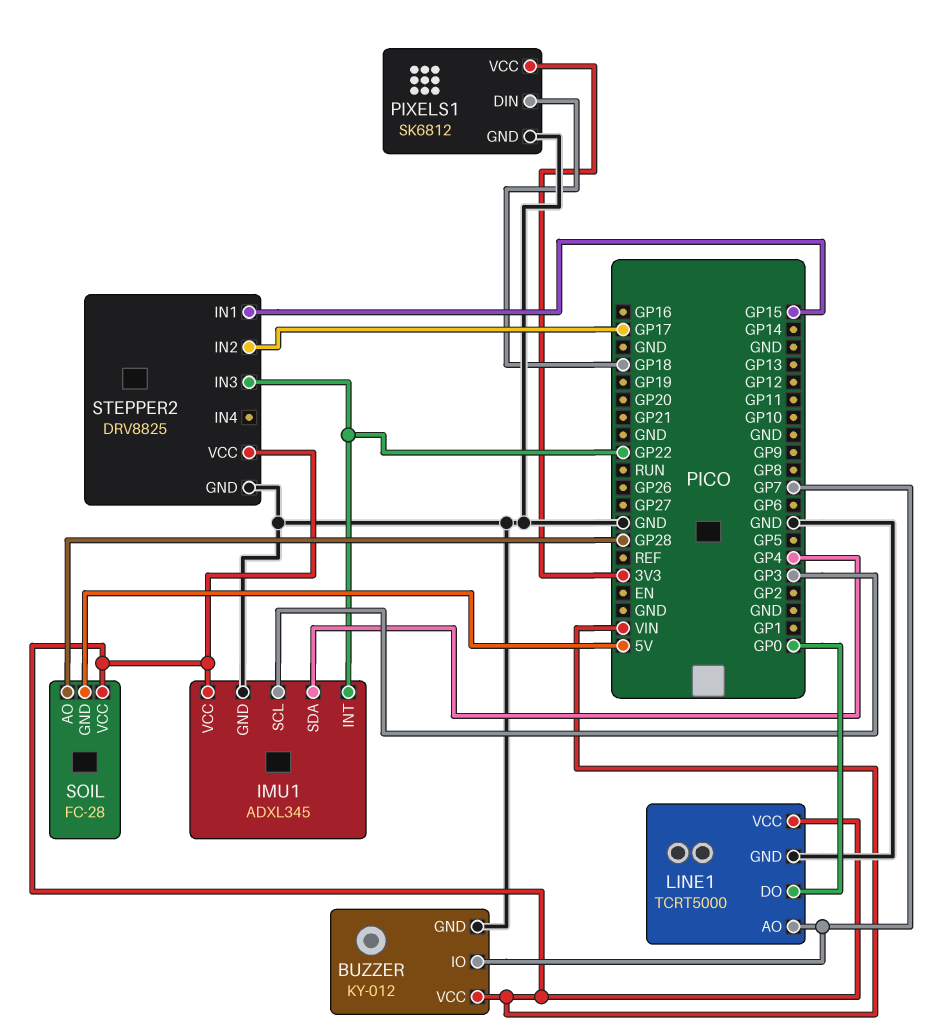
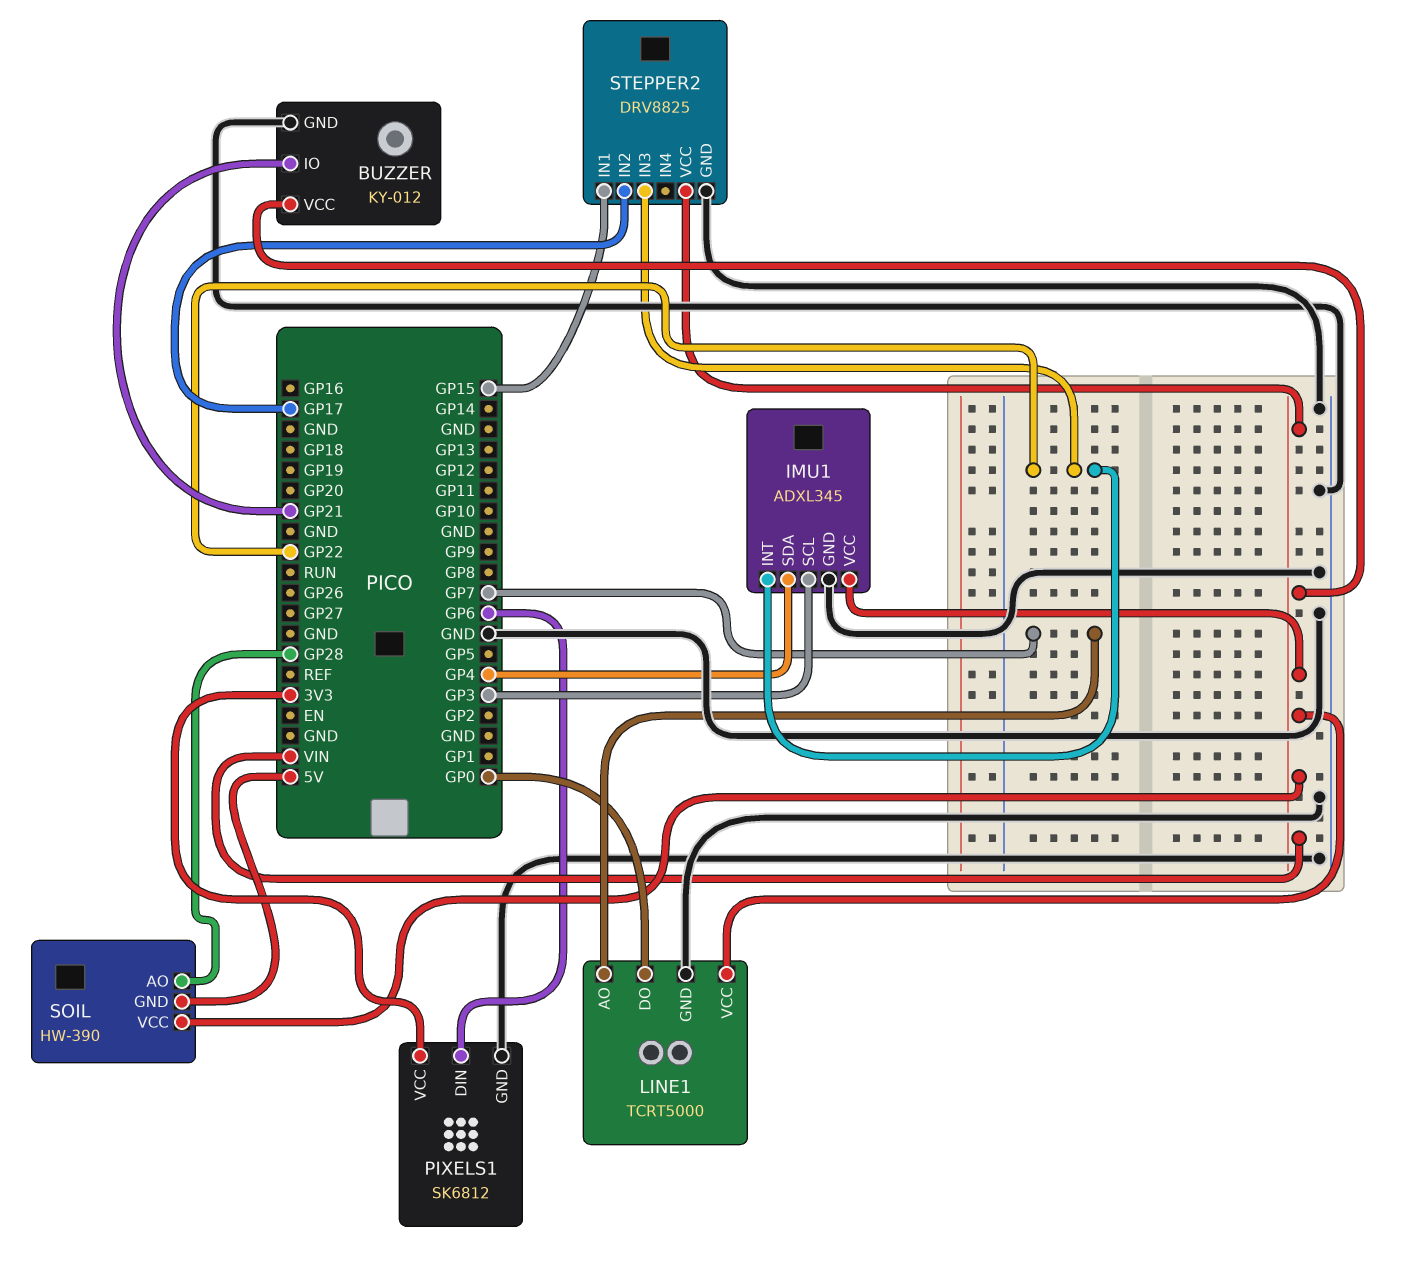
BUZZER pin IO: GP7 -> GP21
PIXELS1 pin DIN: GP18 -> GP6
SOIL: FC-28 -> HW-390

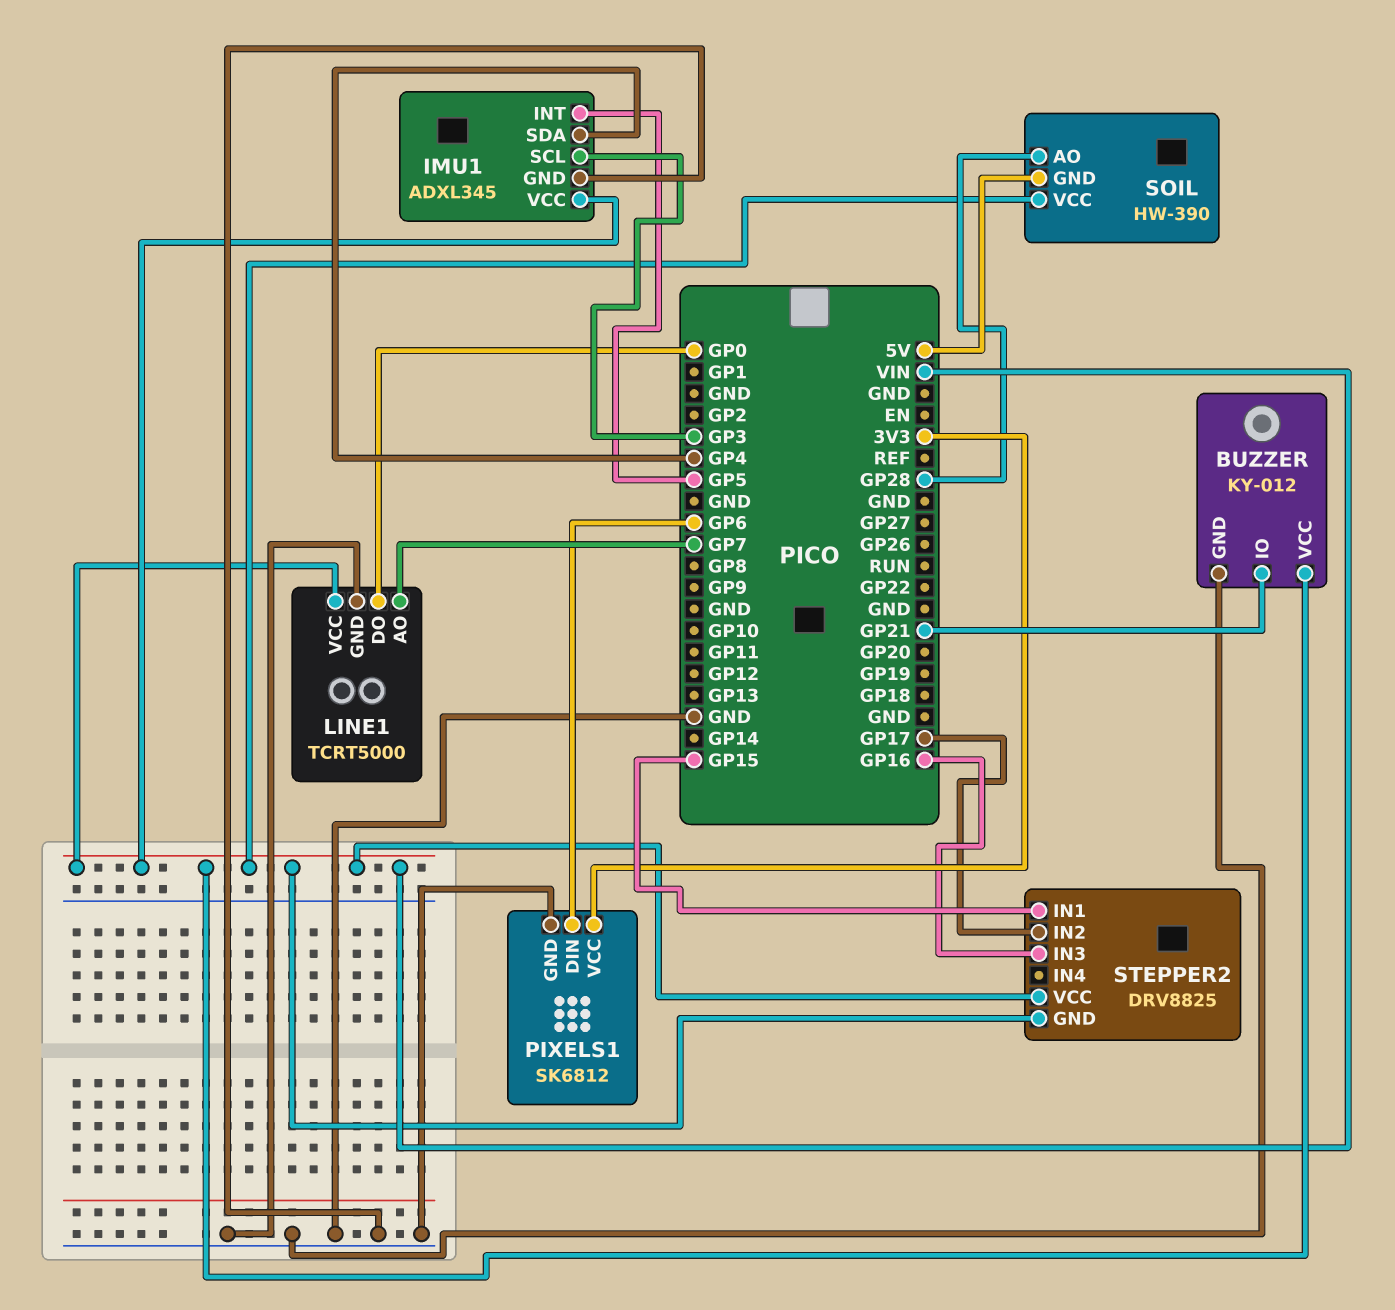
IMU1 pin INT: GP22 -> GP5
STEPPER2 pin GND: GND -> VIN
STEPPER2 pin IN3: GP22 -> GP16

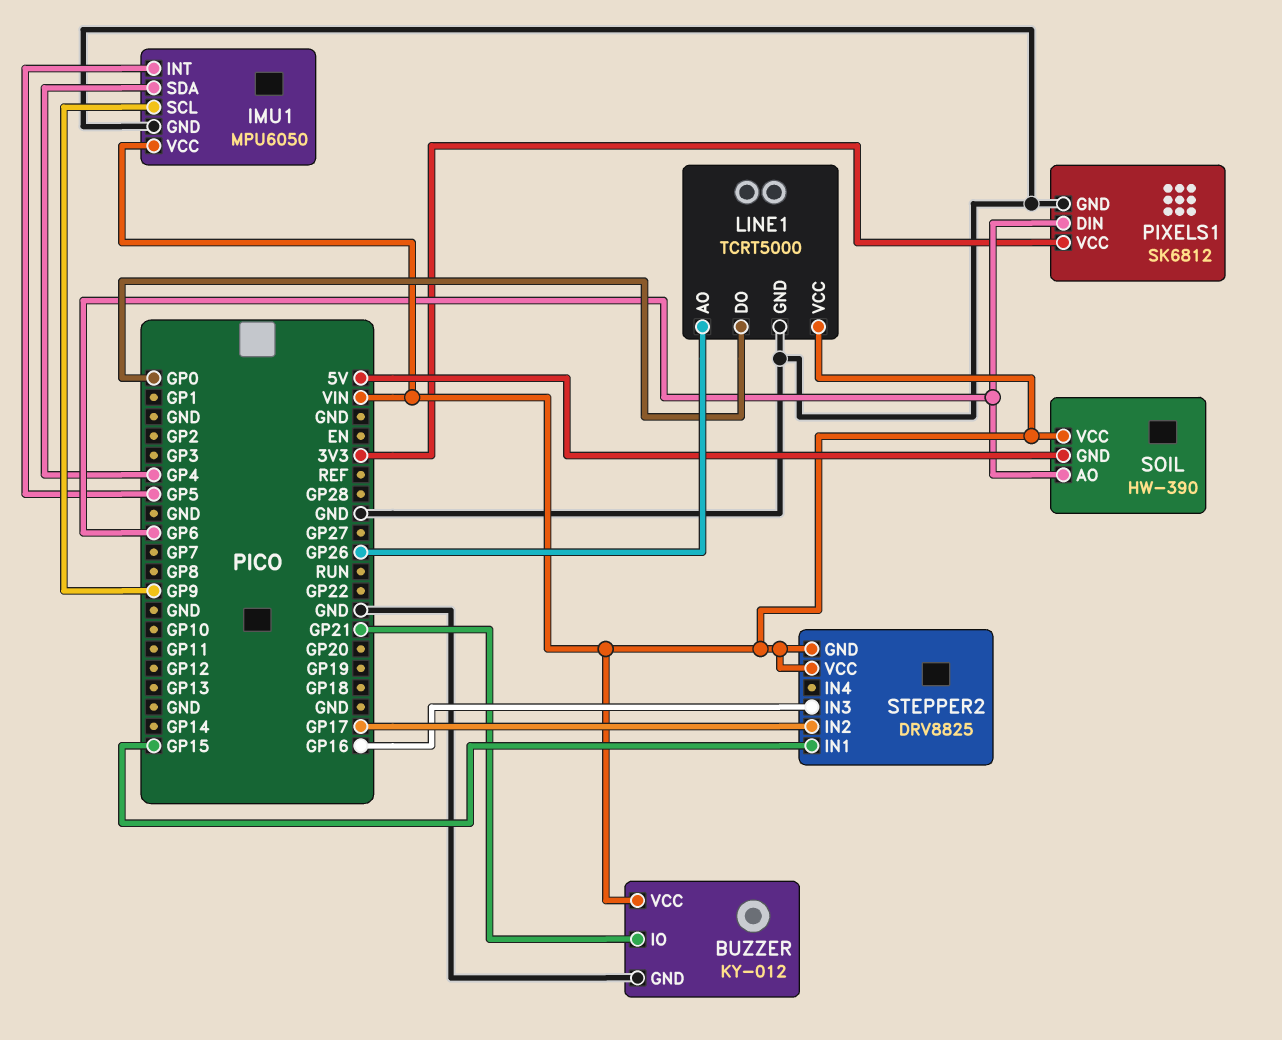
IMU1: ADXL345 -> MPU6050
IMU1 pin SCL: GP3 -> GP9
LINE1 pin AO: GP7 -> GP26
SOIL pin AO: GP28 -> GP6

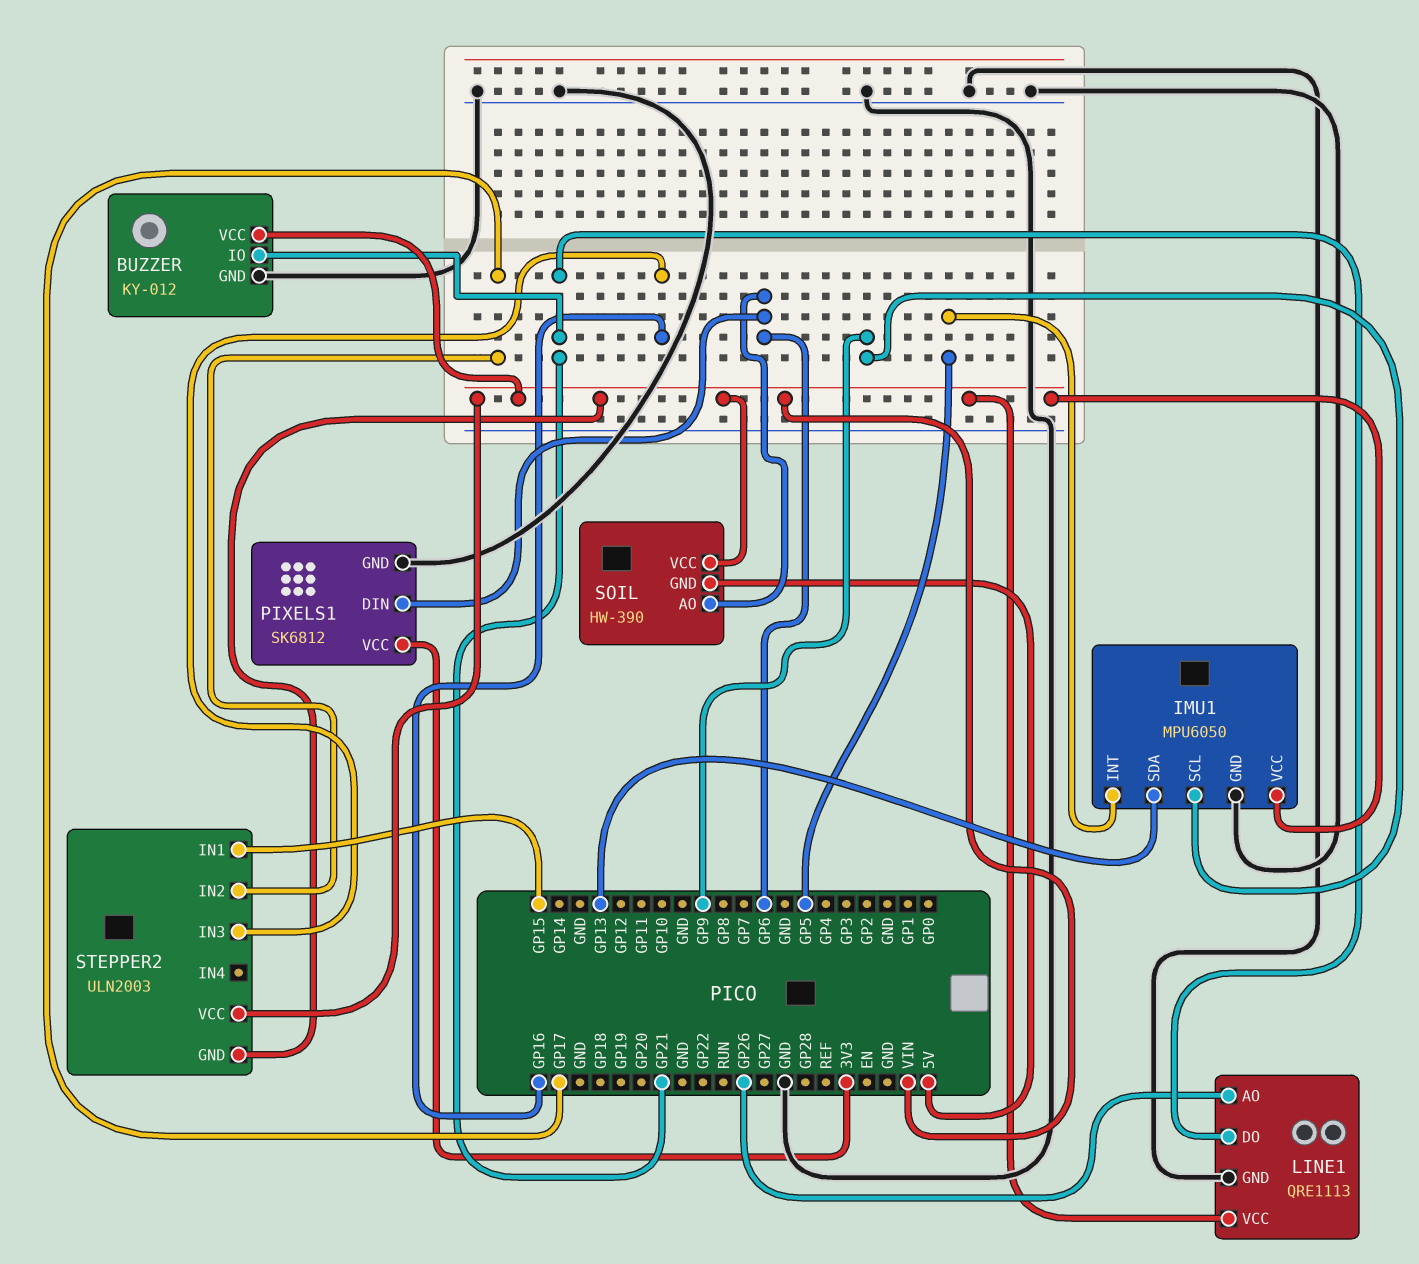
IMU1 pin SDA: GP4 -> GP13
LINE1: TCRT5000 -> QRE1113
LINE1 pin DO: GP0 -> GP21
STEPPER2: DRV8825 -> ULN2003

